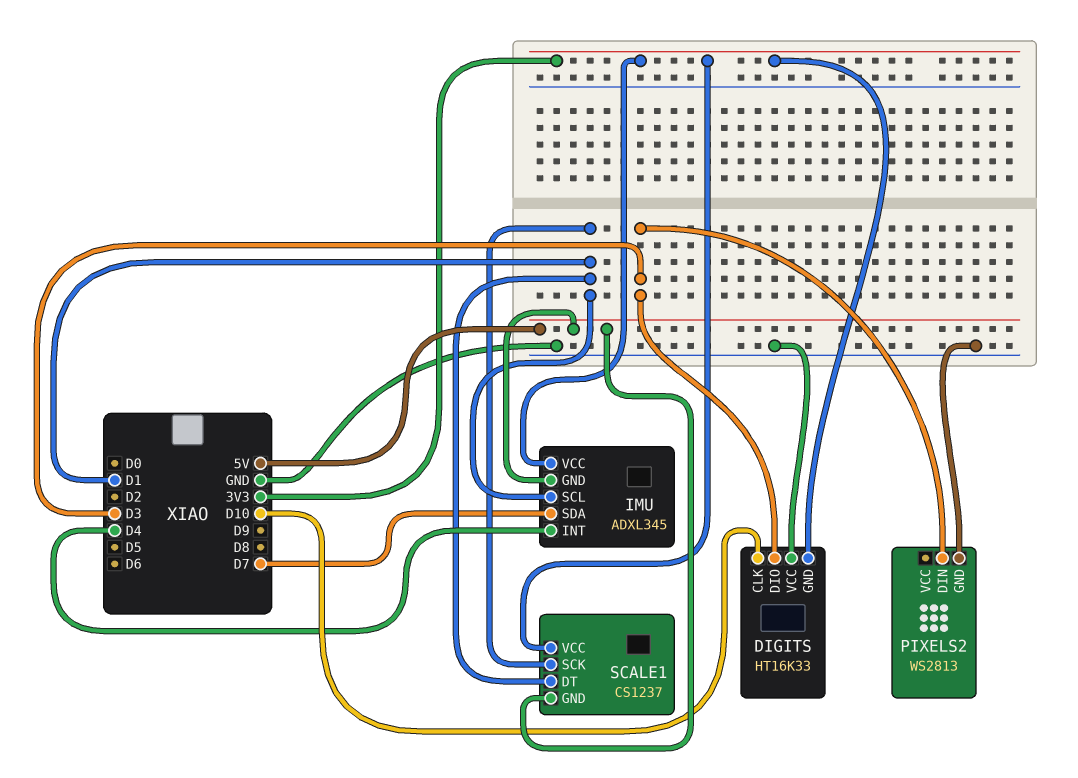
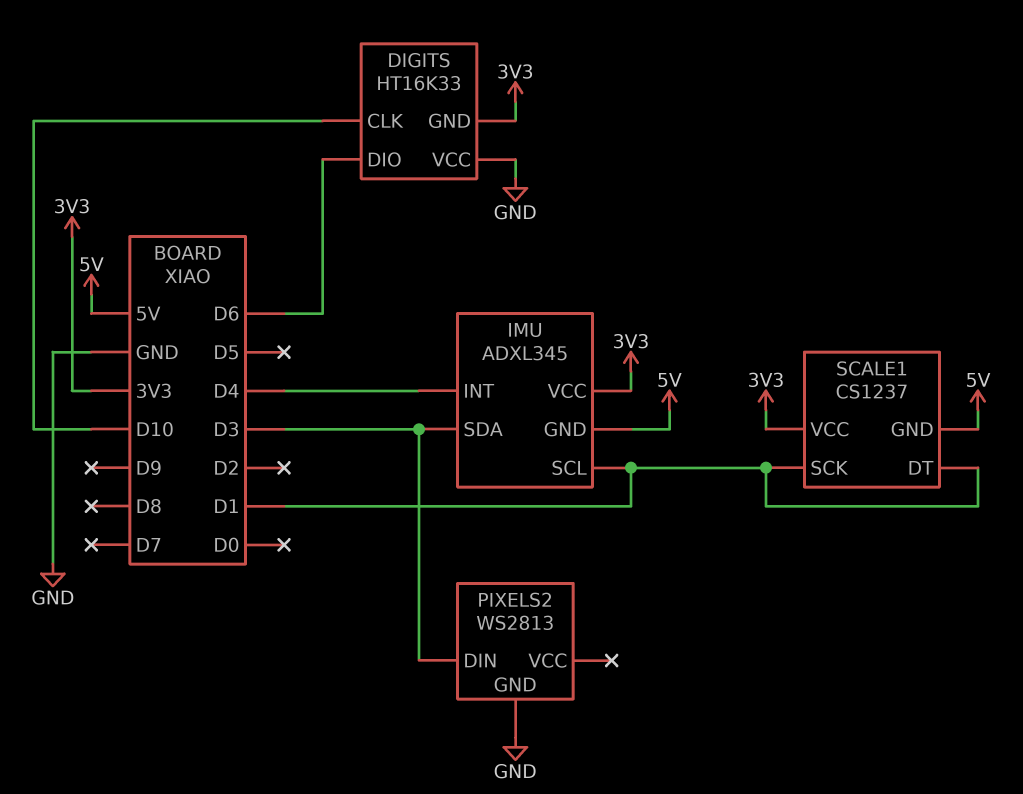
DIGITS pin DIO: D3 -> D6
IMU pin SDA: D7 -> D3

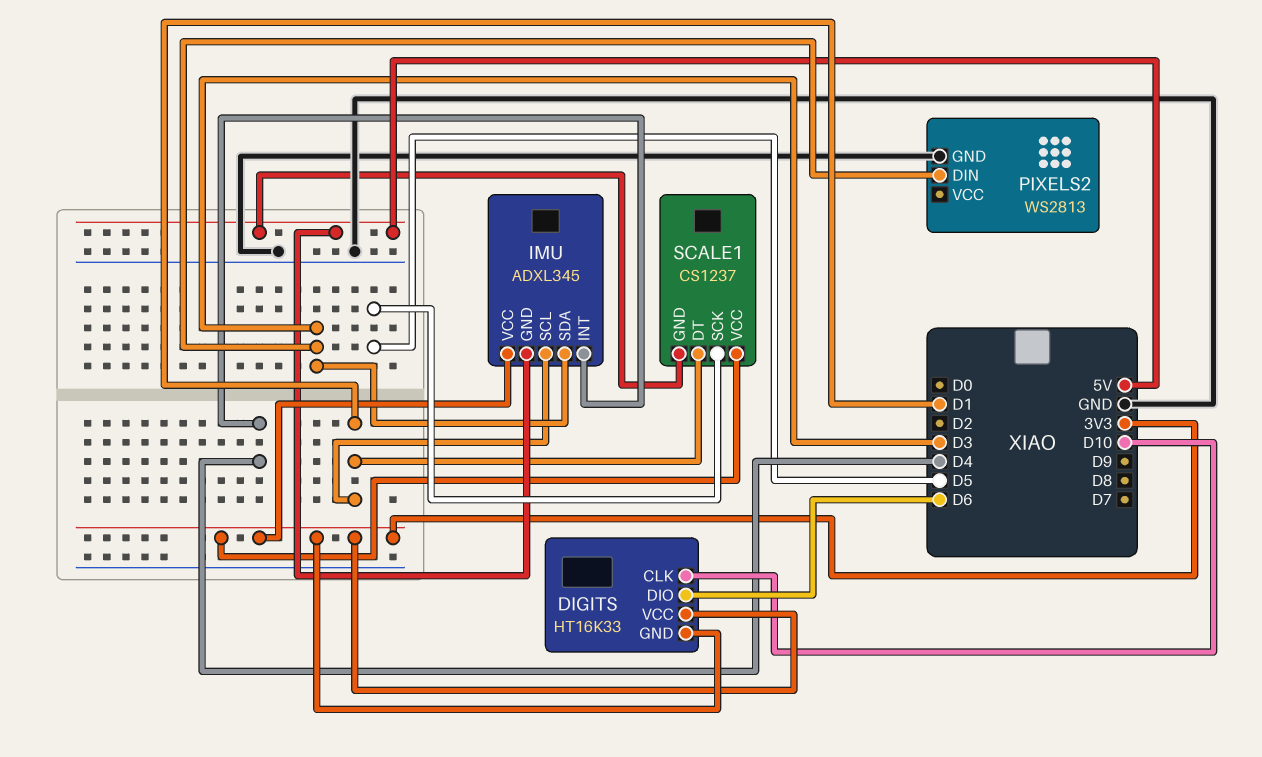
DIGITS pin VCC: GND -> 3V3
SCALE1 pin SCK: D1 -> D5

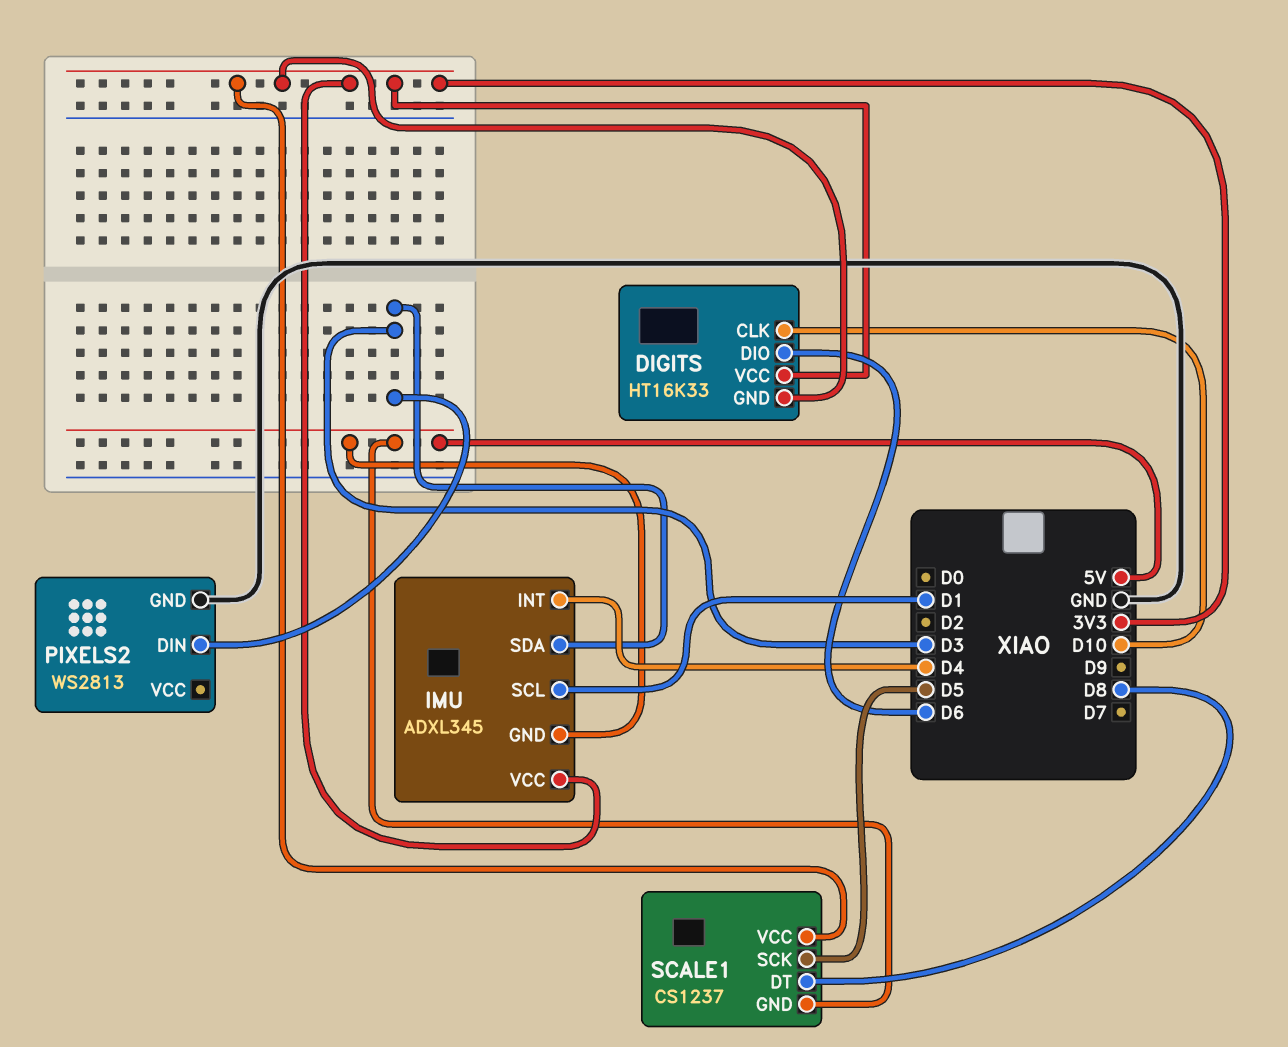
SCALE1 pin DT: D1 -> D8

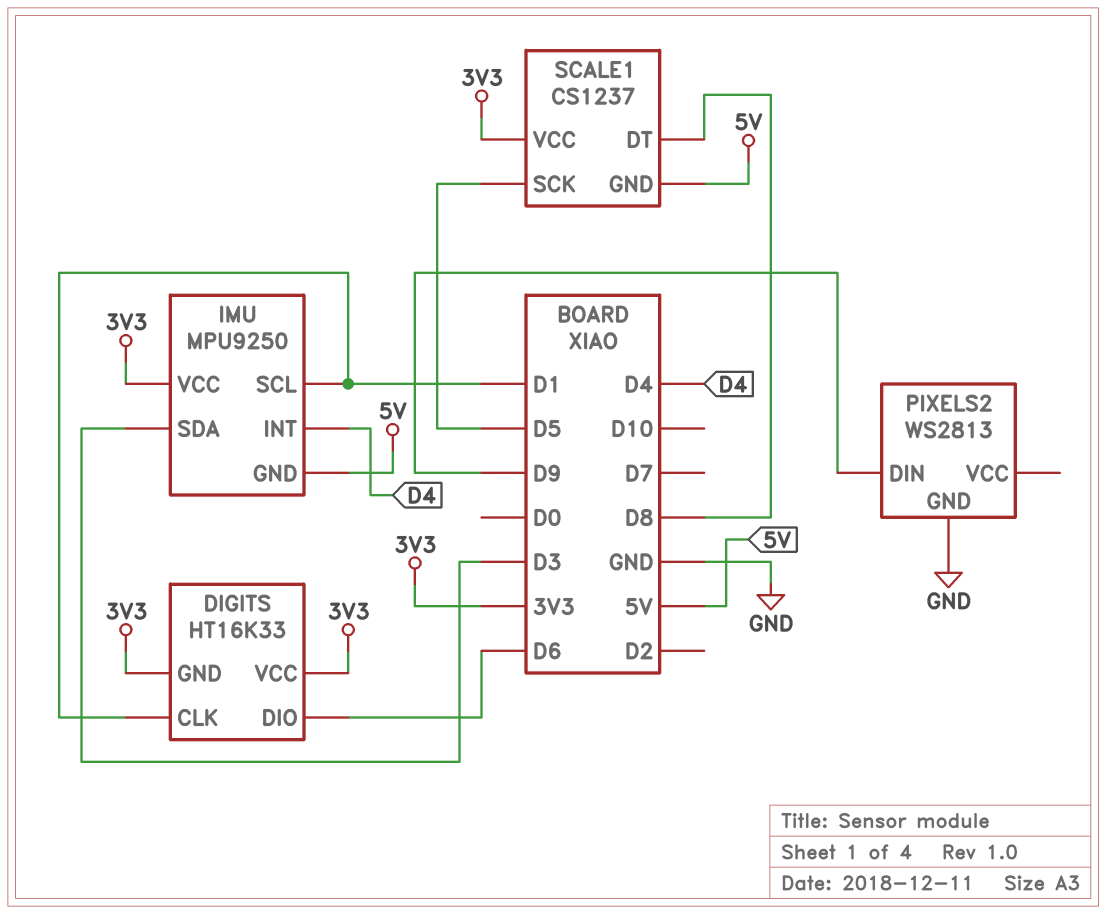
DIGITS pin CLK: D10 -> D1
IMU: ADXL345 -> MPU9250
PIXELS2 pin DIN: D3 -> D9

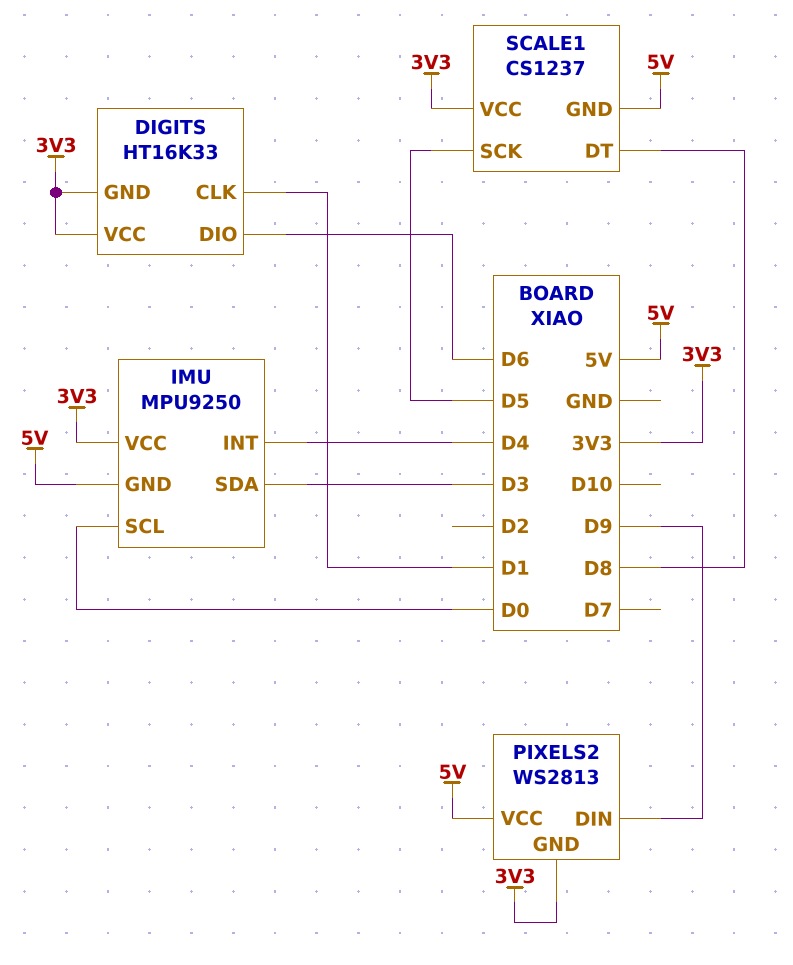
IMU pin SCL: D1 -> D0
PIXELS2 pin GND: GND -> 3V3
PIXELS2 pin VCC: none -> 5V

